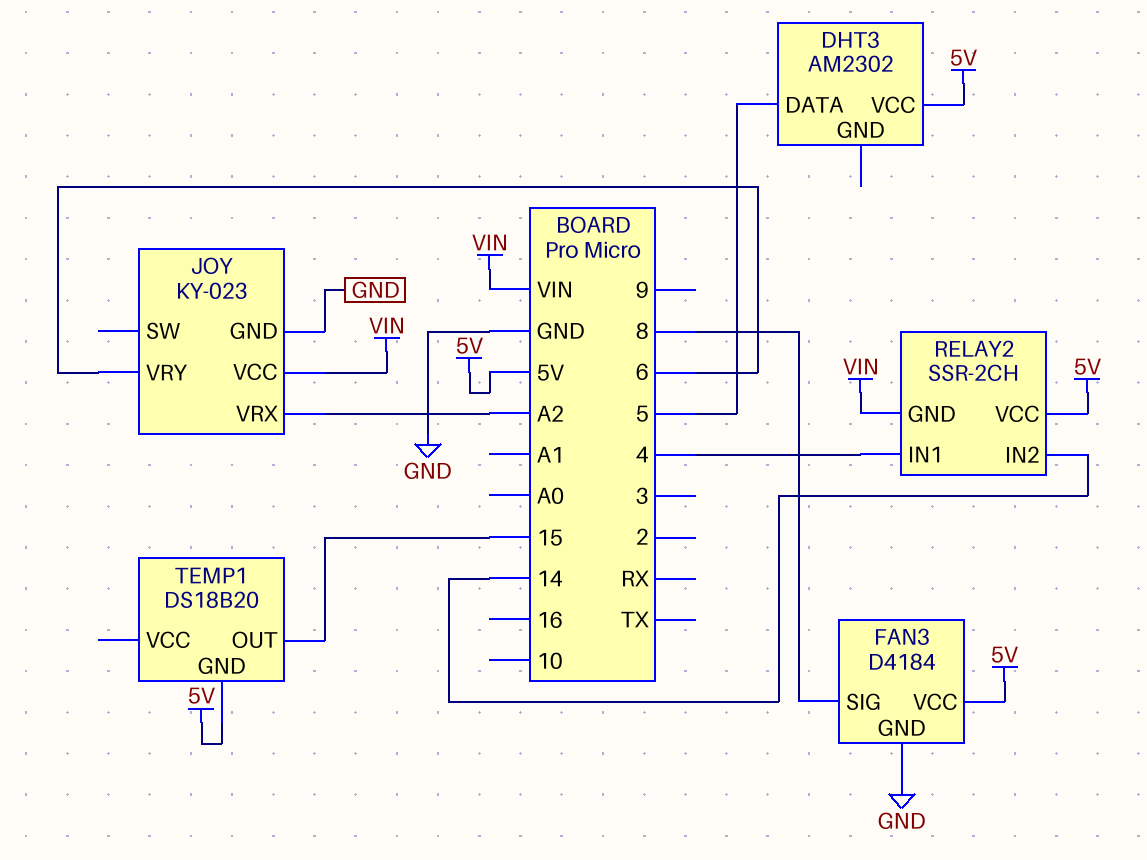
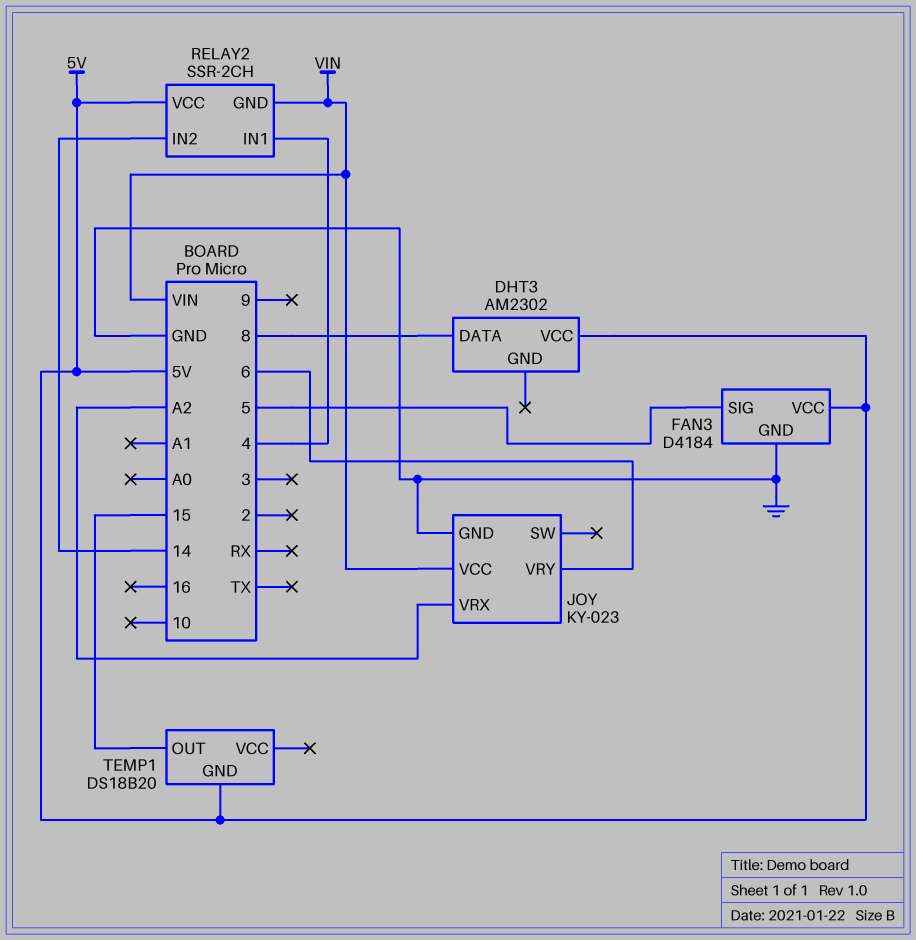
DHT3 pin DATA: 5 -> 8
FAN3 pin SIG: 8 -> 5

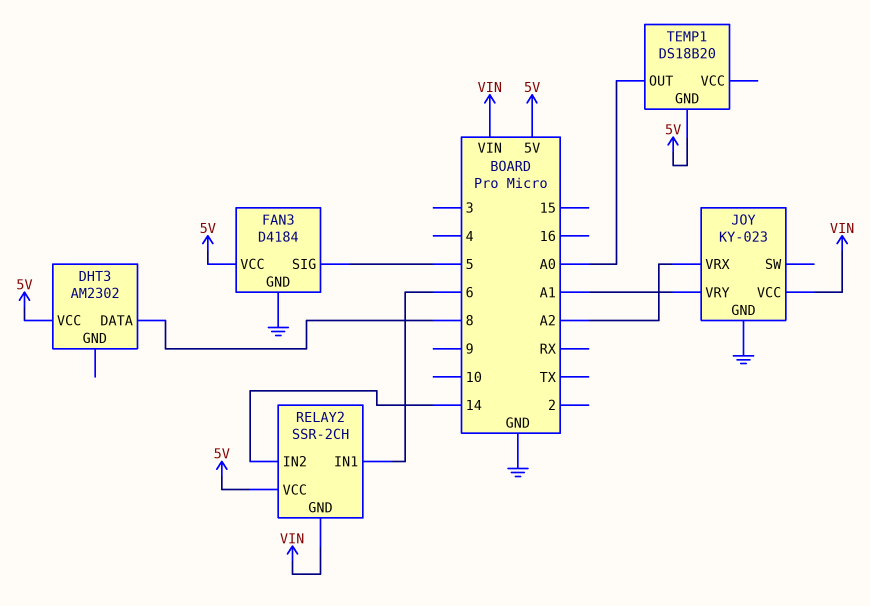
JOY pin VRY: 6 -> A1
RELAY2 pin IN1: 4 -> 6
TEMP1 pin OUT: 15 -> A0

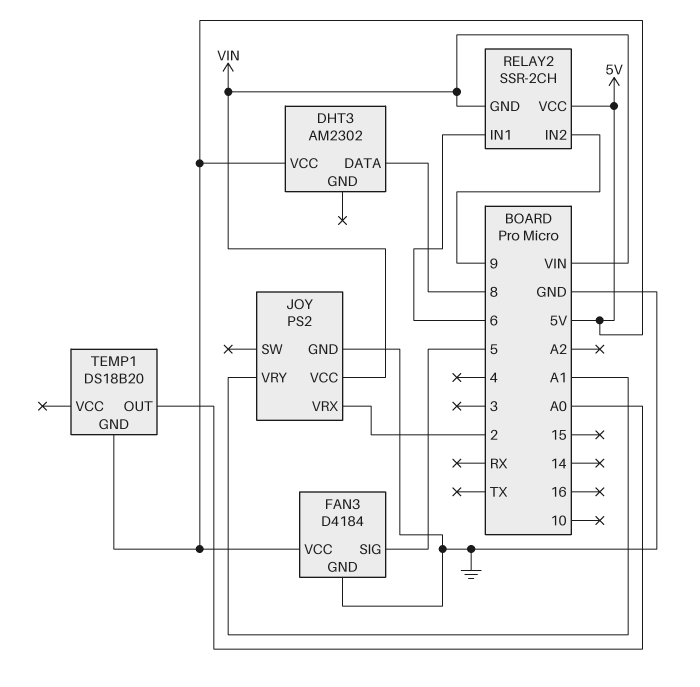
JOY: KY-023 -> PS2
JOY pin VRX: A2 -> 2
RELAY2 pin IN2: 14 -> 9

